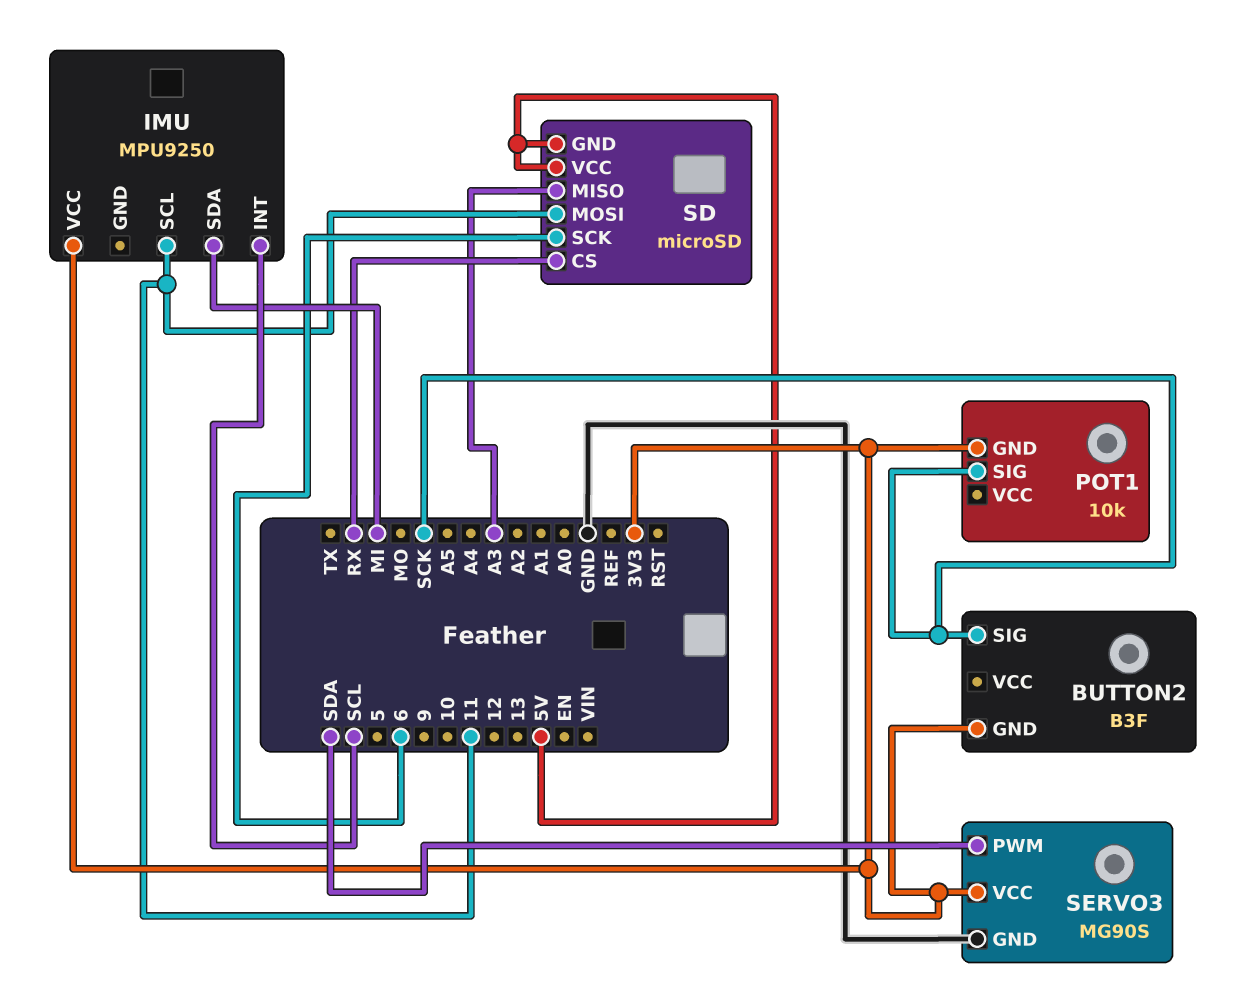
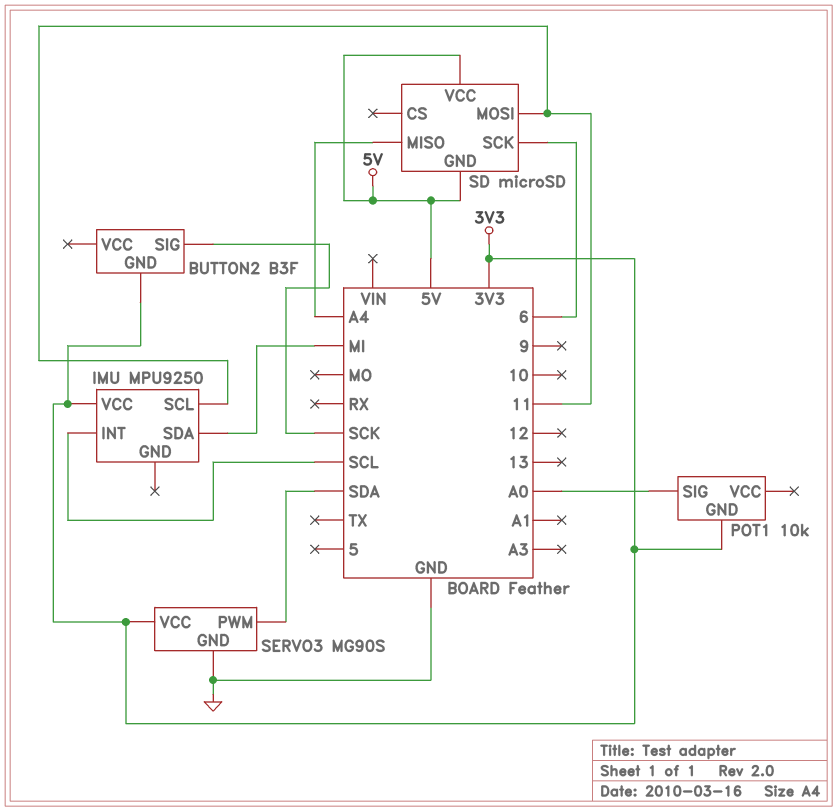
POT1 pin SIG: SCK -> A0
SD pin CS: RX -> none
SD pin MISO: A3 -> A4

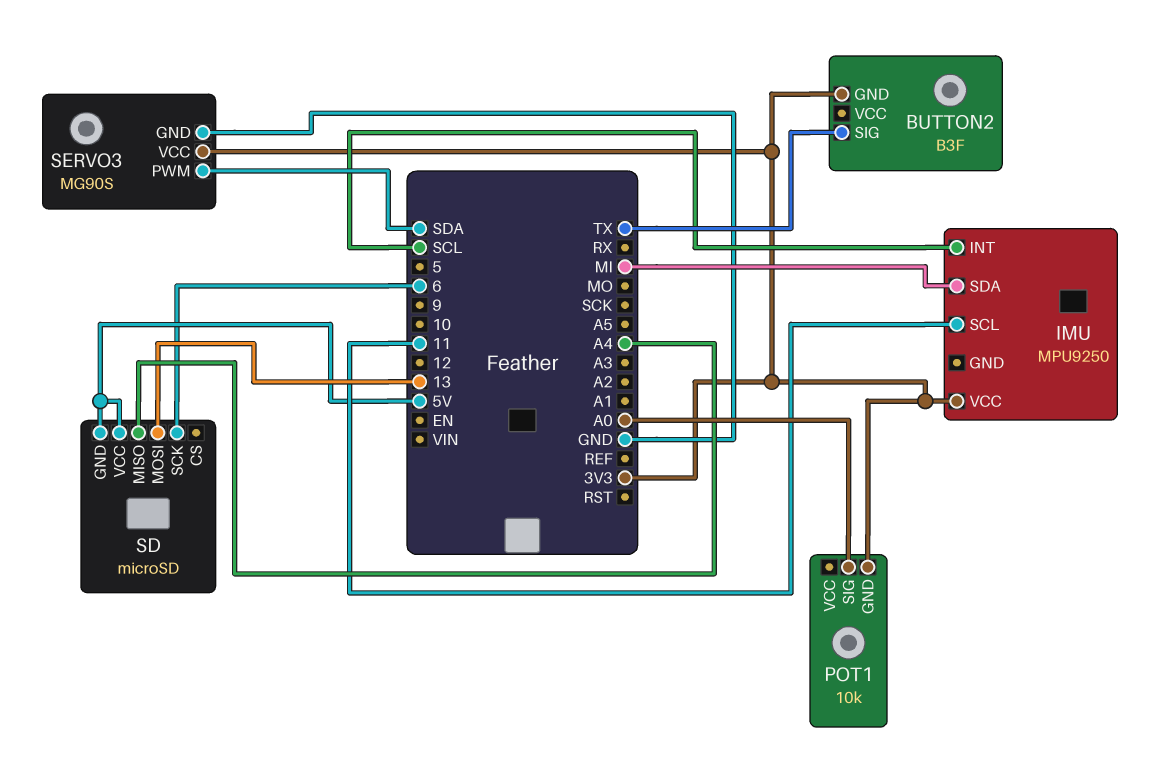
BUTTON2 pin SIG: SCK -> TX
SD pin MOSI: 11 -> 13

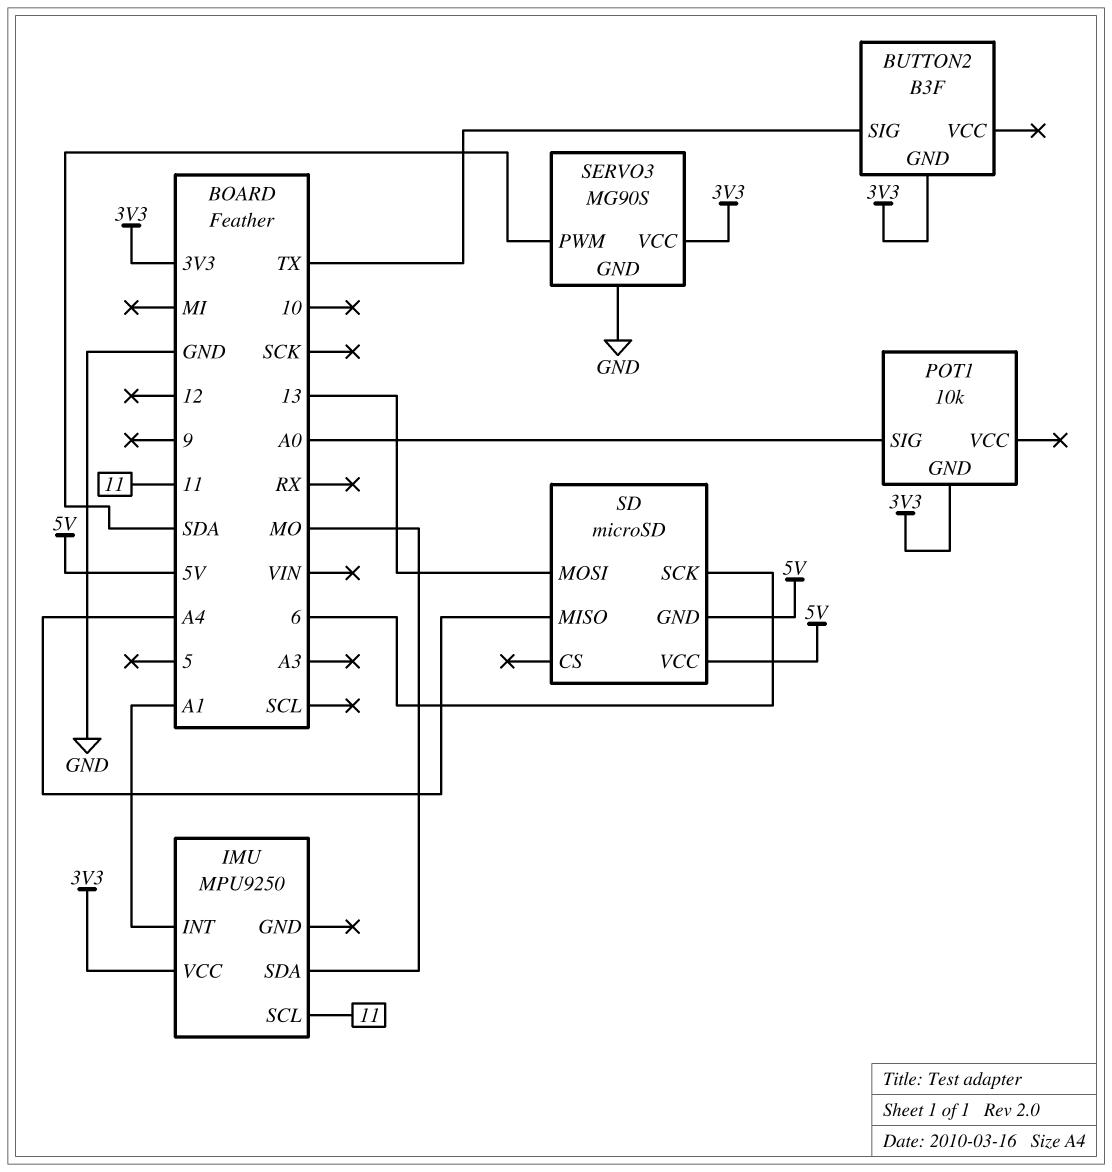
IMU pin INT: SCL -> A1
IMU pin SDA: MI -> MO

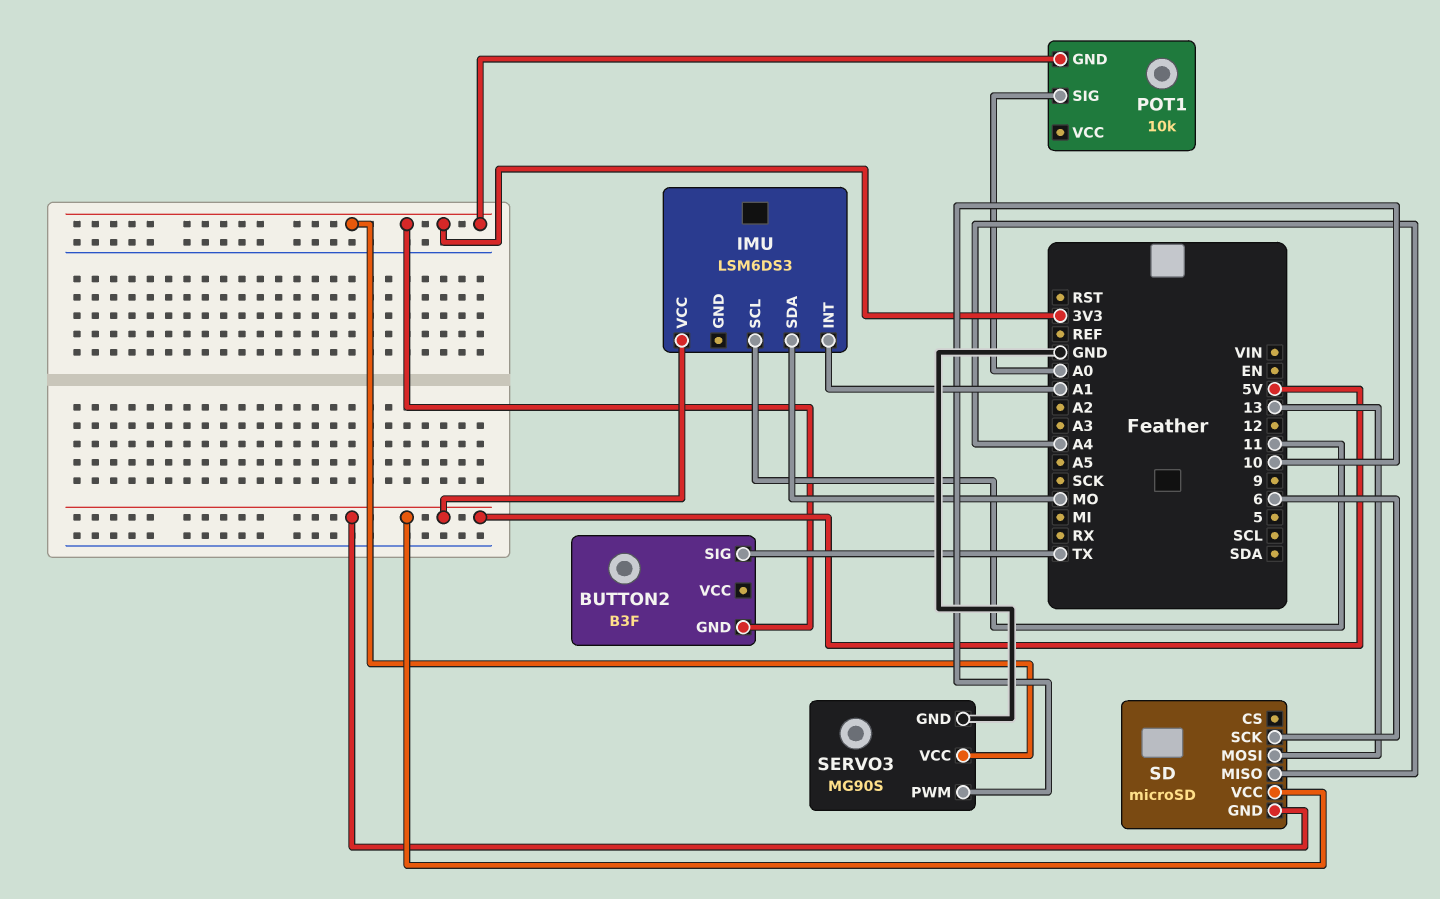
IMU: MPU9250 -> LSM6DS3
IMU pin VCC: 3V3 -> 5V
SERVO3 pin PWM: SDA -> 10

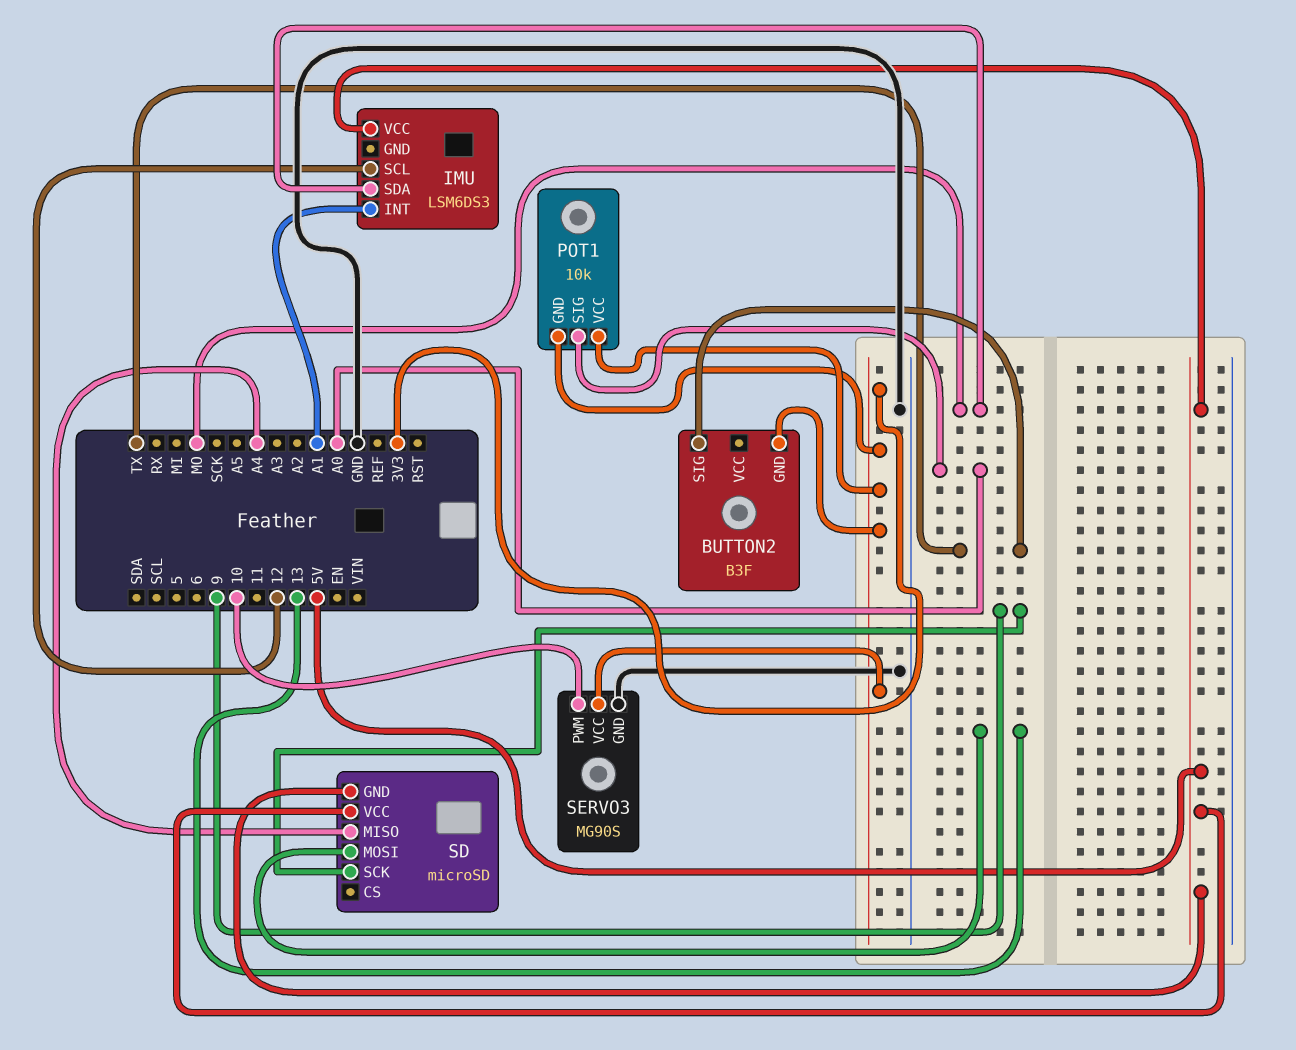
IMU pin SCL: 11 -> 12
POT1 pin VCC: none -> 3V3
SD pin SCK: 6 -> 9

